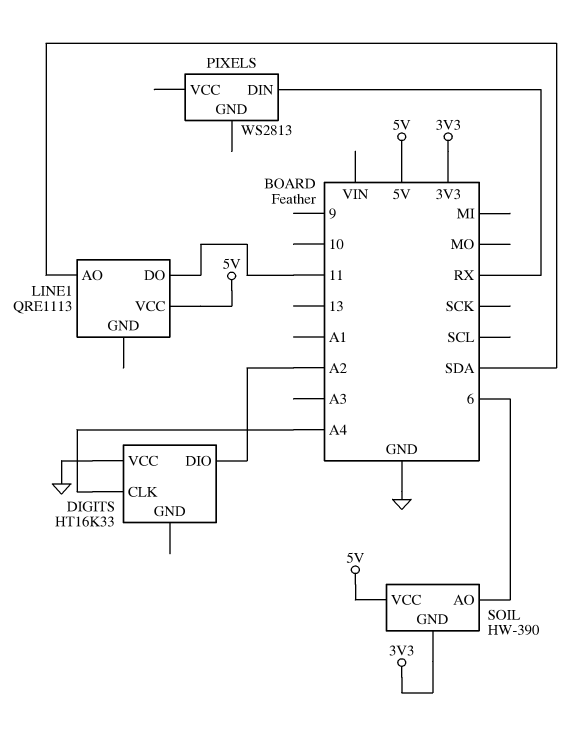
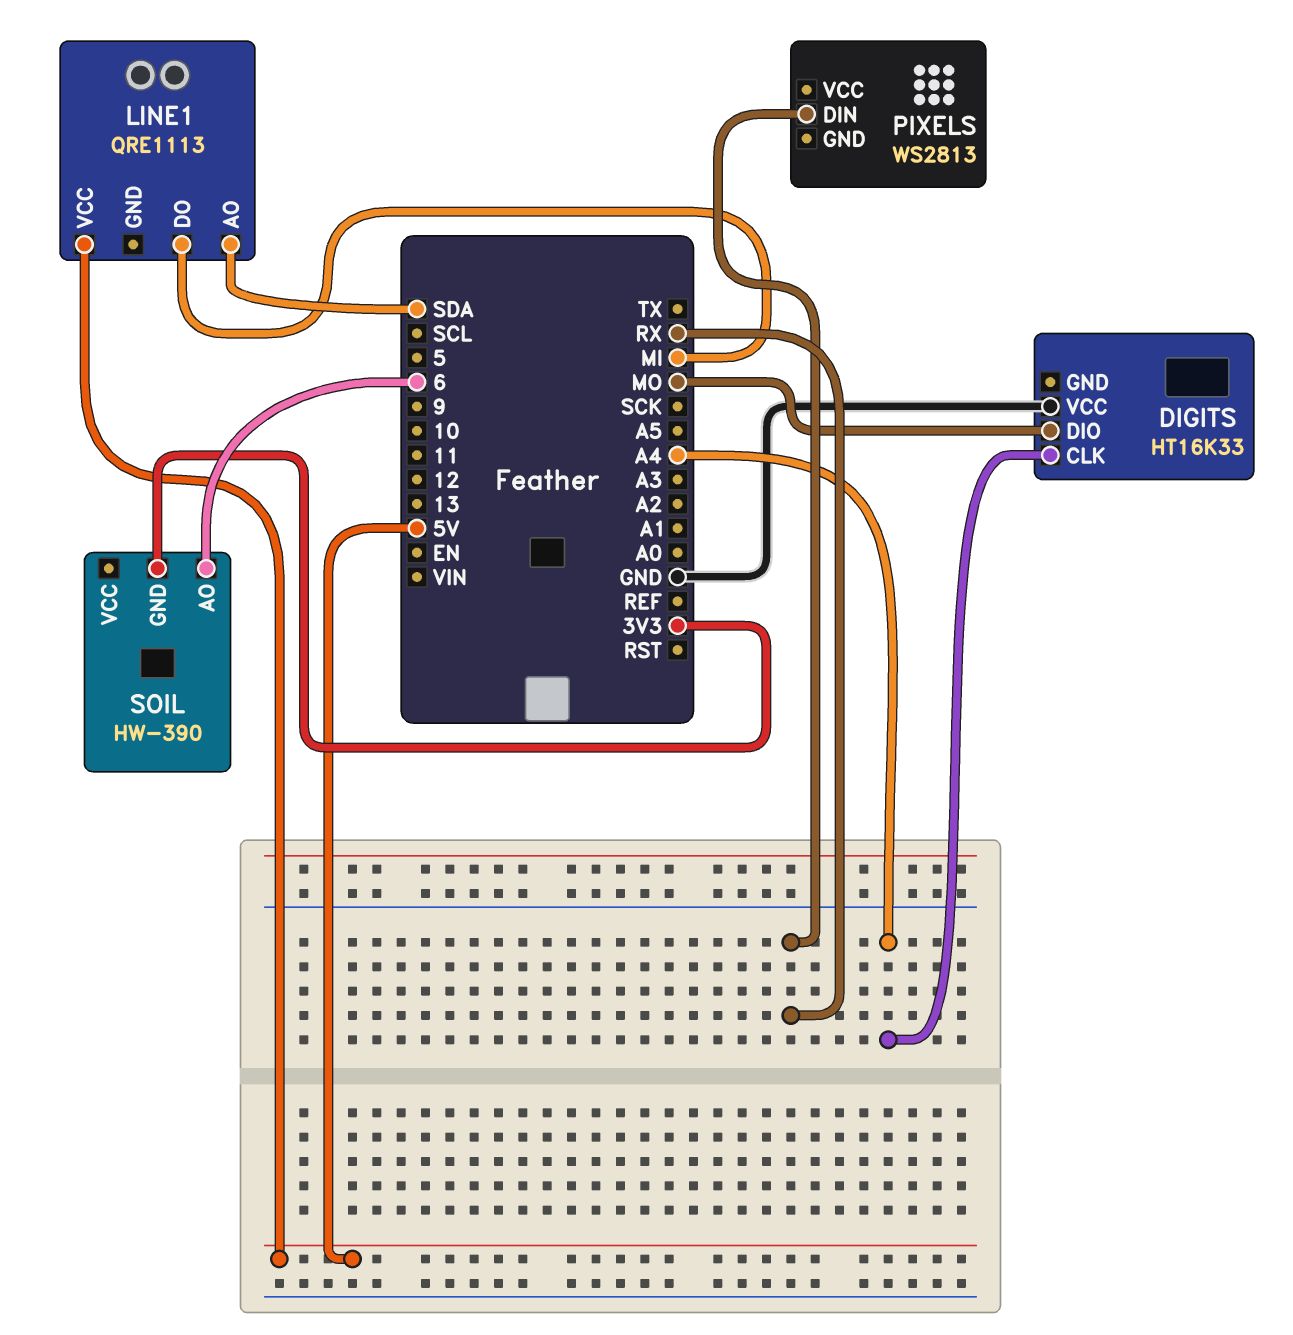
DIGITS pin DIO: A2 -> MO
LINE1 pin DO: 11 -> MI
SOIL pin VCC: 5V -> none

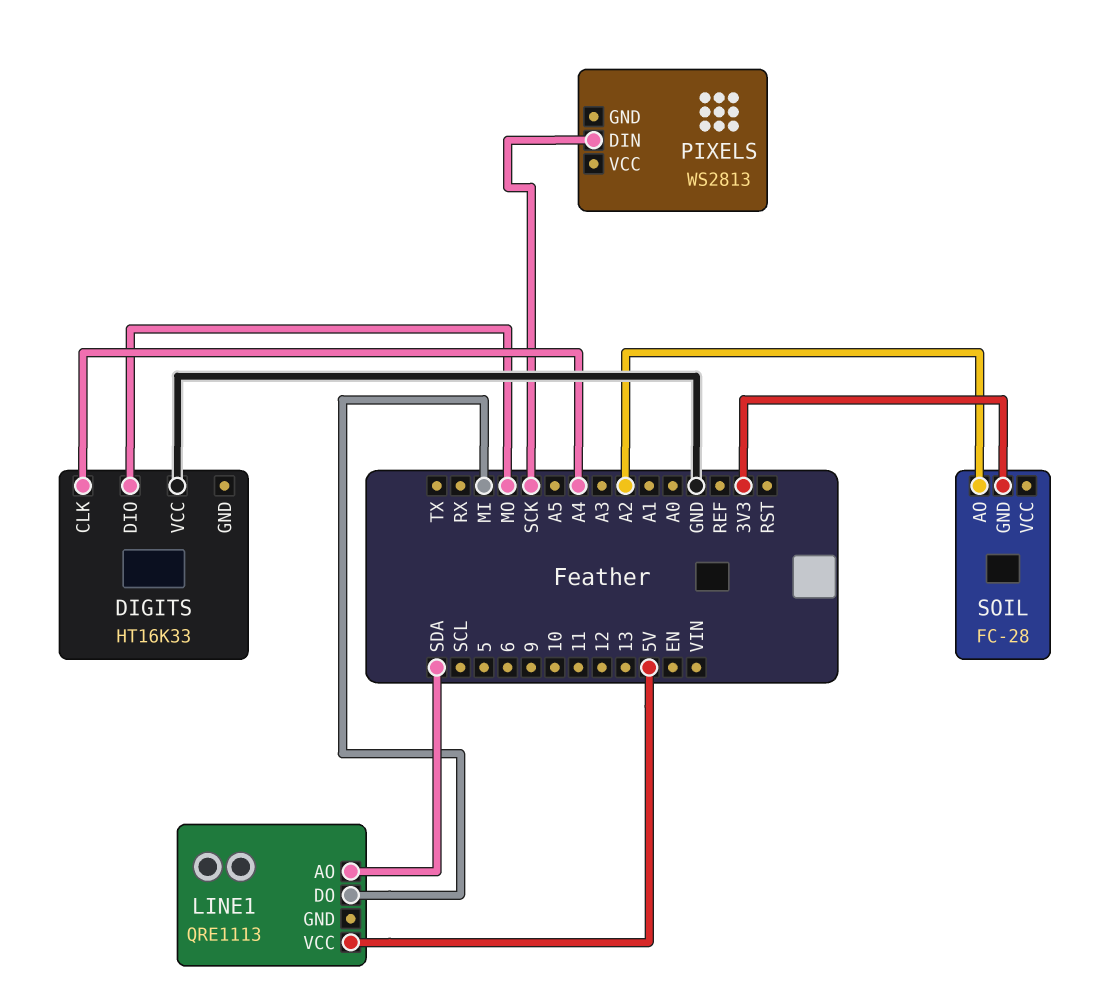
PIXELS pin DIN: RX -> SCK
SOIL: HW-390 -> FC-28
SOIL pin AO: 6 -> A2

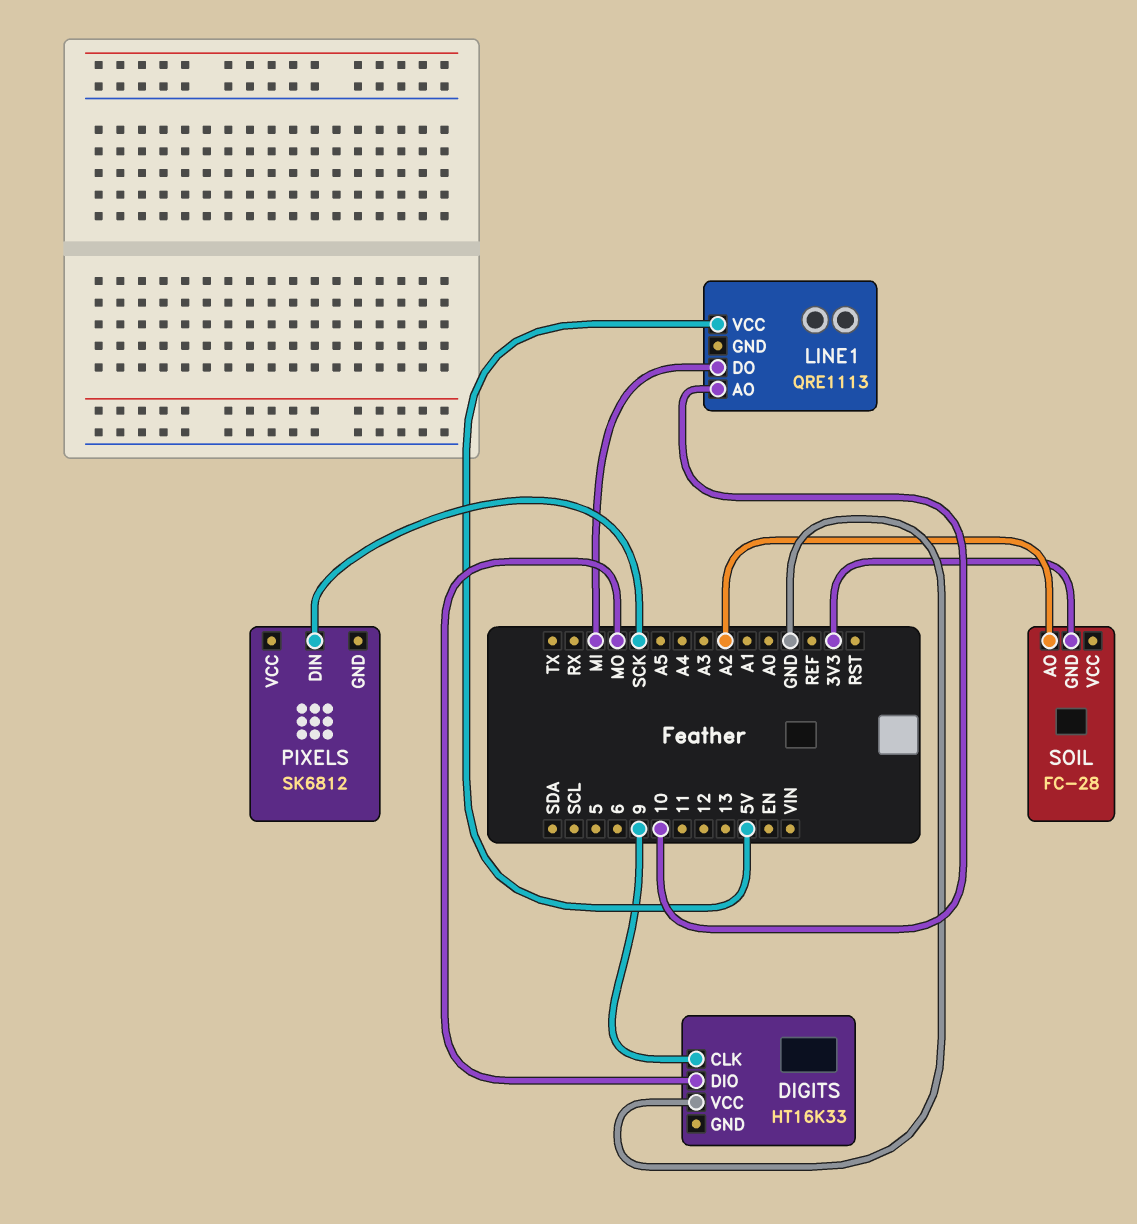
DIGITS pin CLK: A4 -> 9
LINE1 pin AO: SDA -> 10
PIXELS: WS2813 -> SK6812

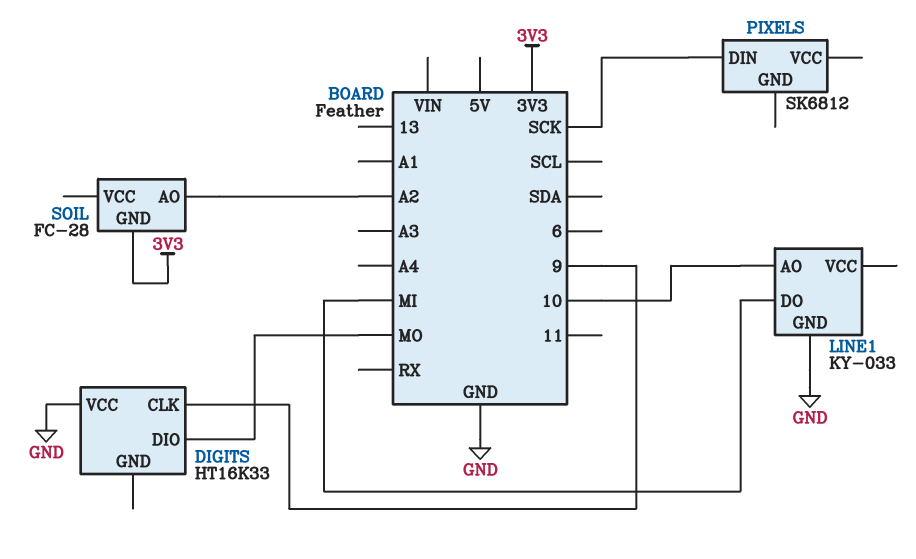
LINE1: QRE1113 -> KY-033
LINE1 pin GND: none -> GND
LINE1 pin VCC: 5V -> none

